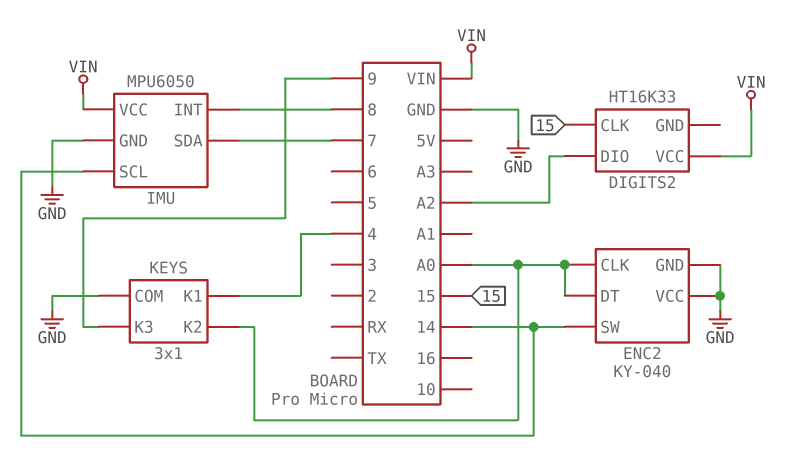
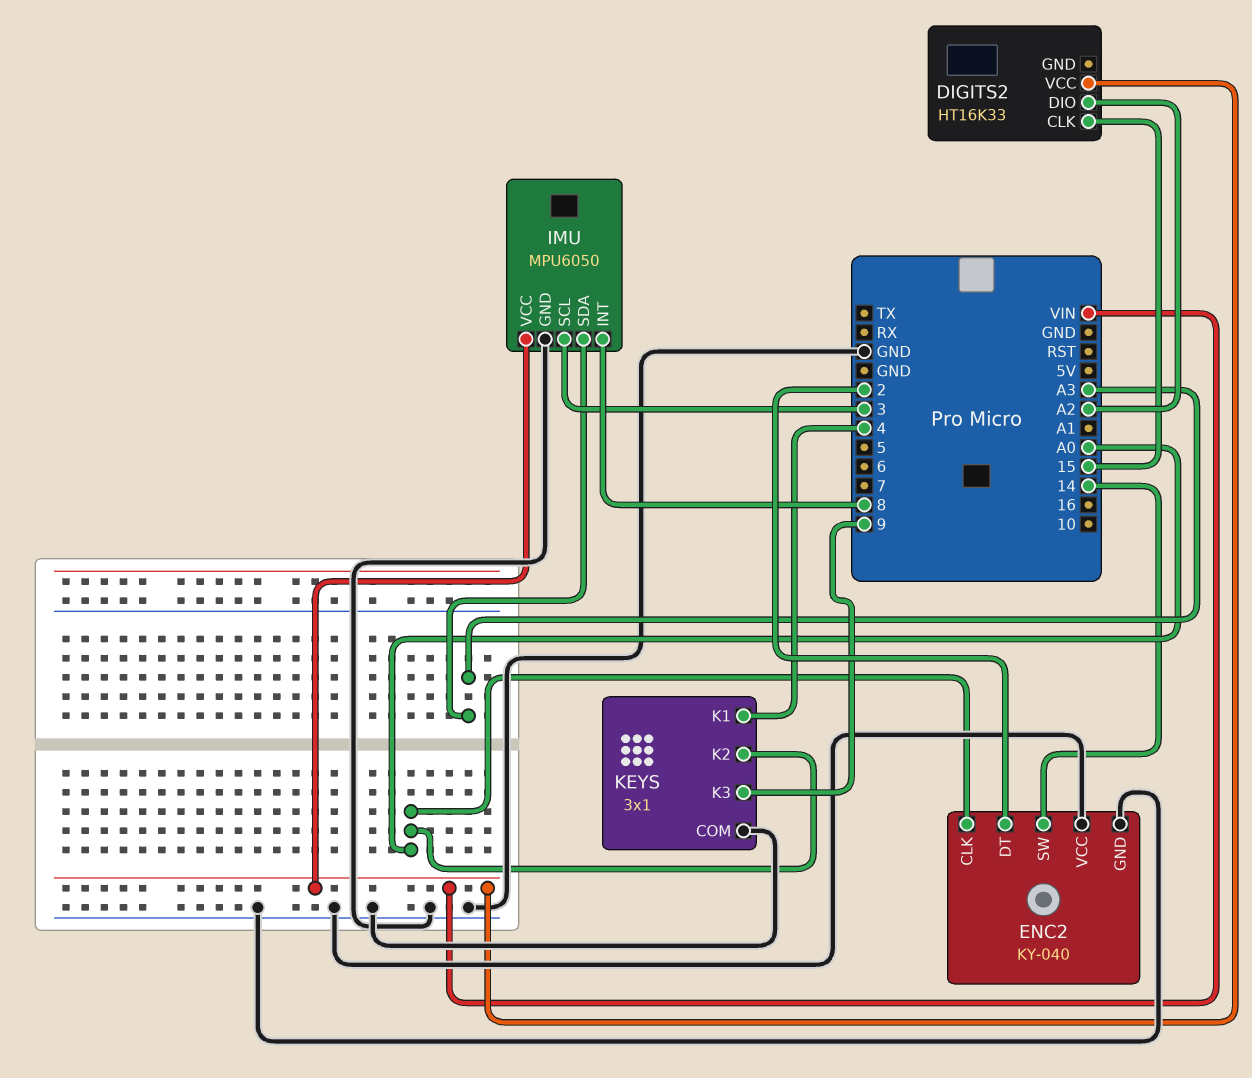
ENC2 pin DT: A0 -> 2
IMU pin SCL: 14 -> 3
IMU pin SDA: 7 -> A3

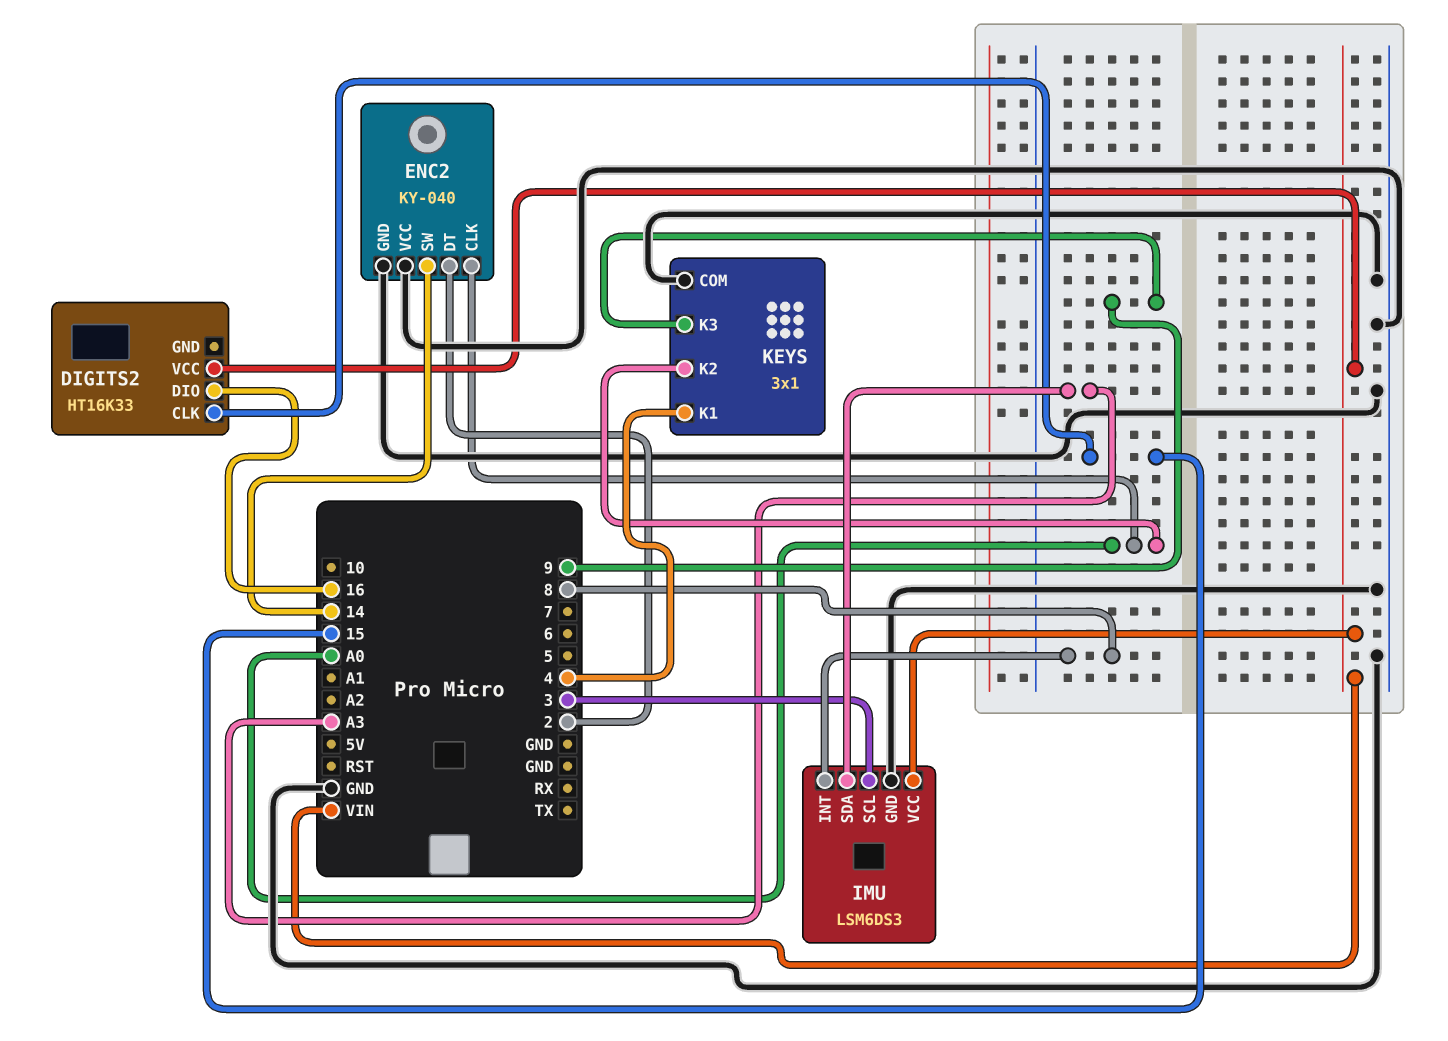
DIGITS2 pin DIO: A2 -> 16
IMU: MPU6050 -> LSM6DS3

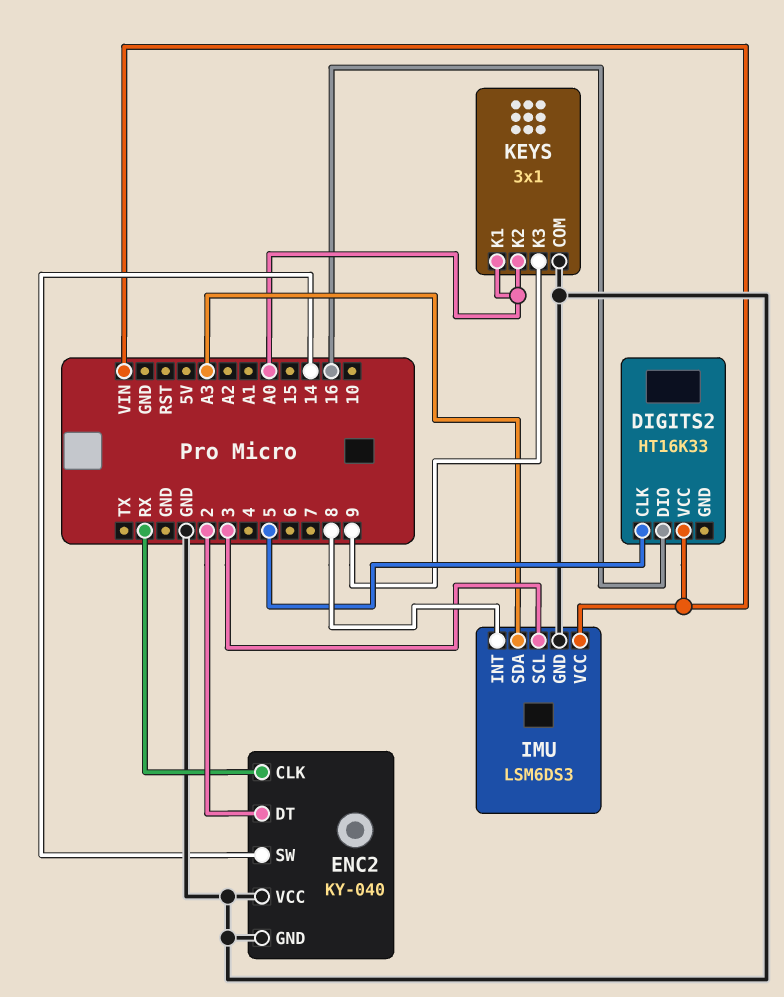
DIGITS2 pin CLK: 15 -> 5
ENC2 pin CLK: A0 -> RX
KEYS pin K1: 4 -> A0

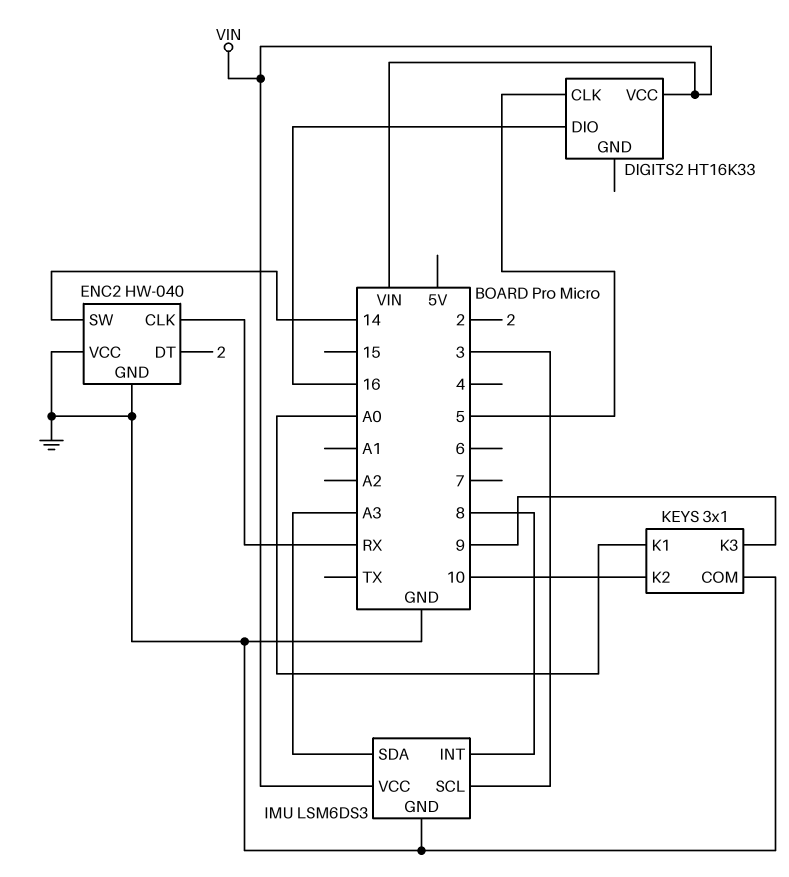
ENC2: KY-040 -> HW-040
KEYS pin K2: A0 -> 10

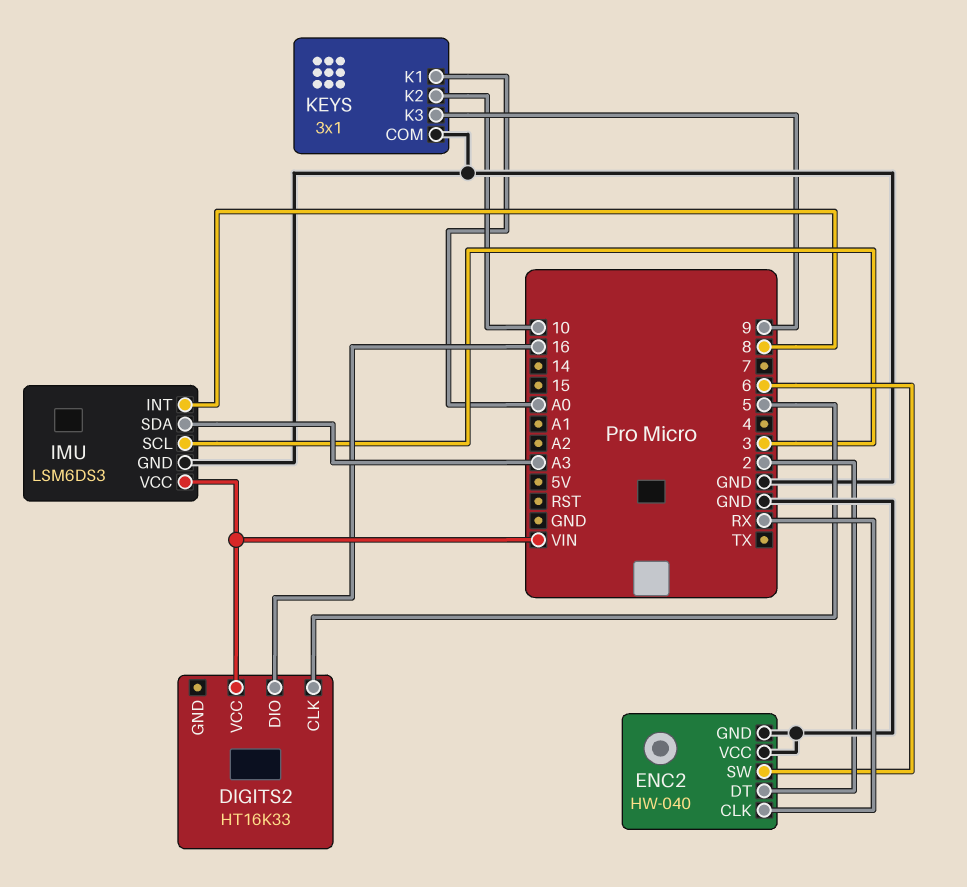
ENC2 pin SW: 14 -> 6

